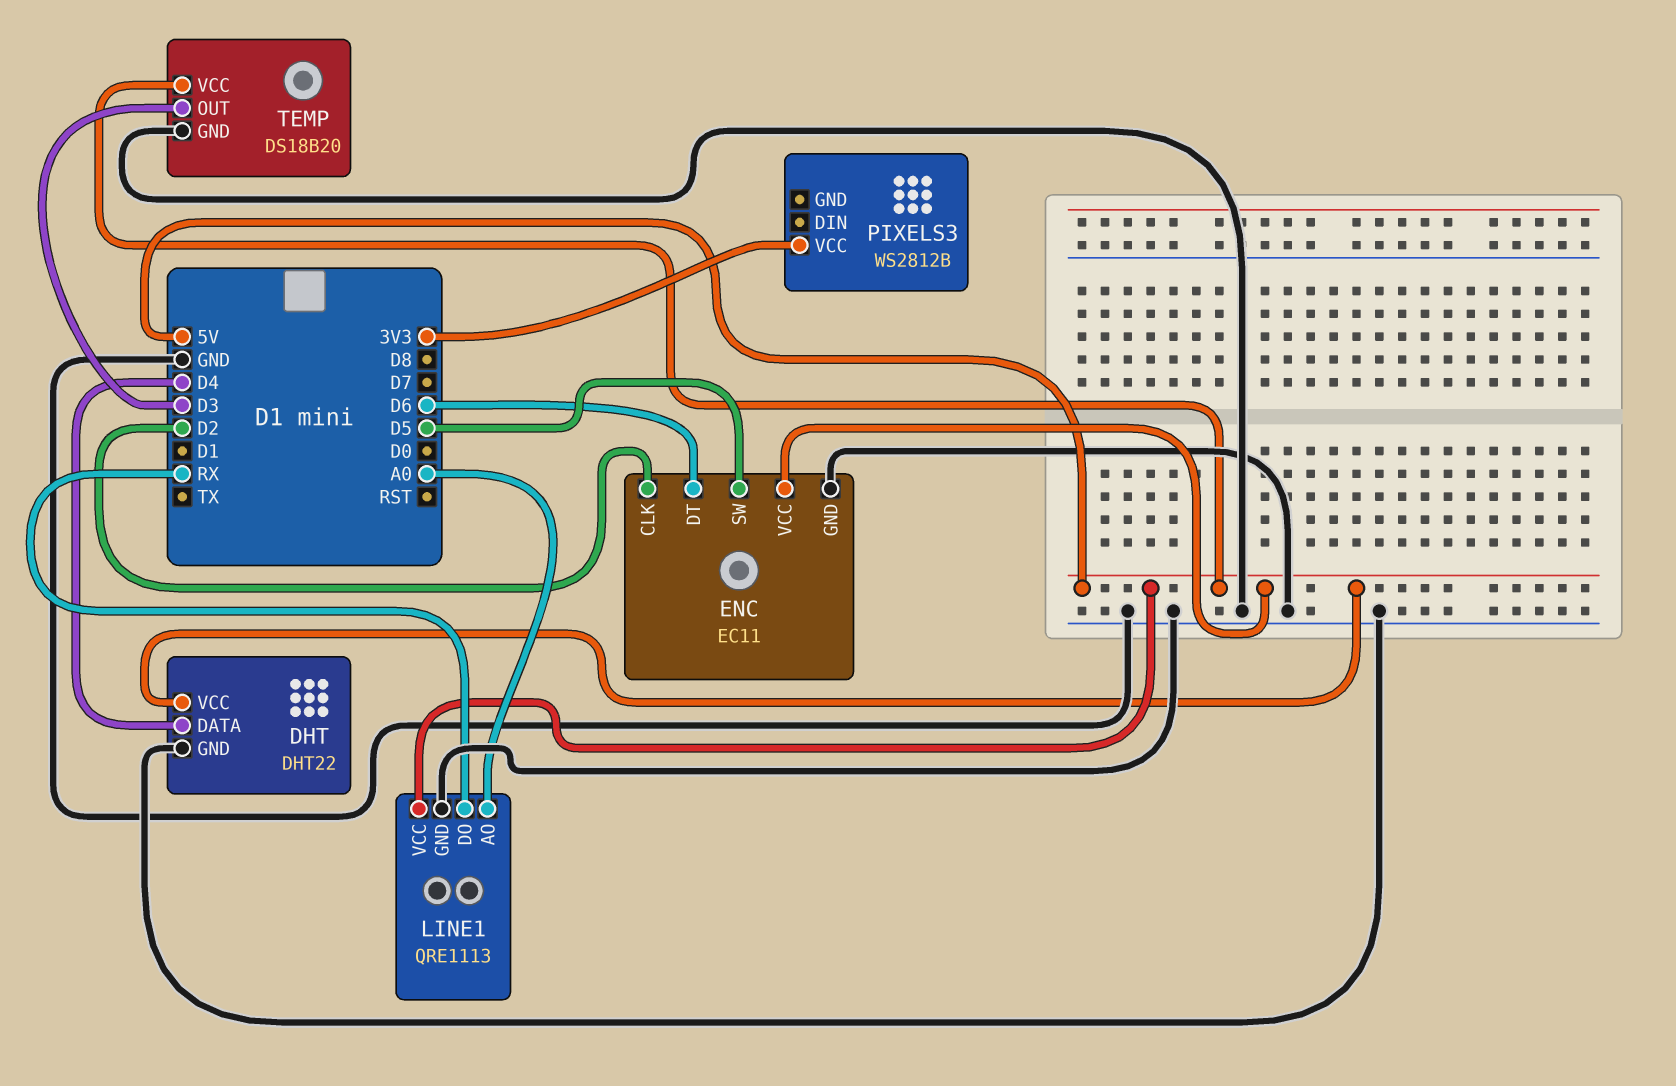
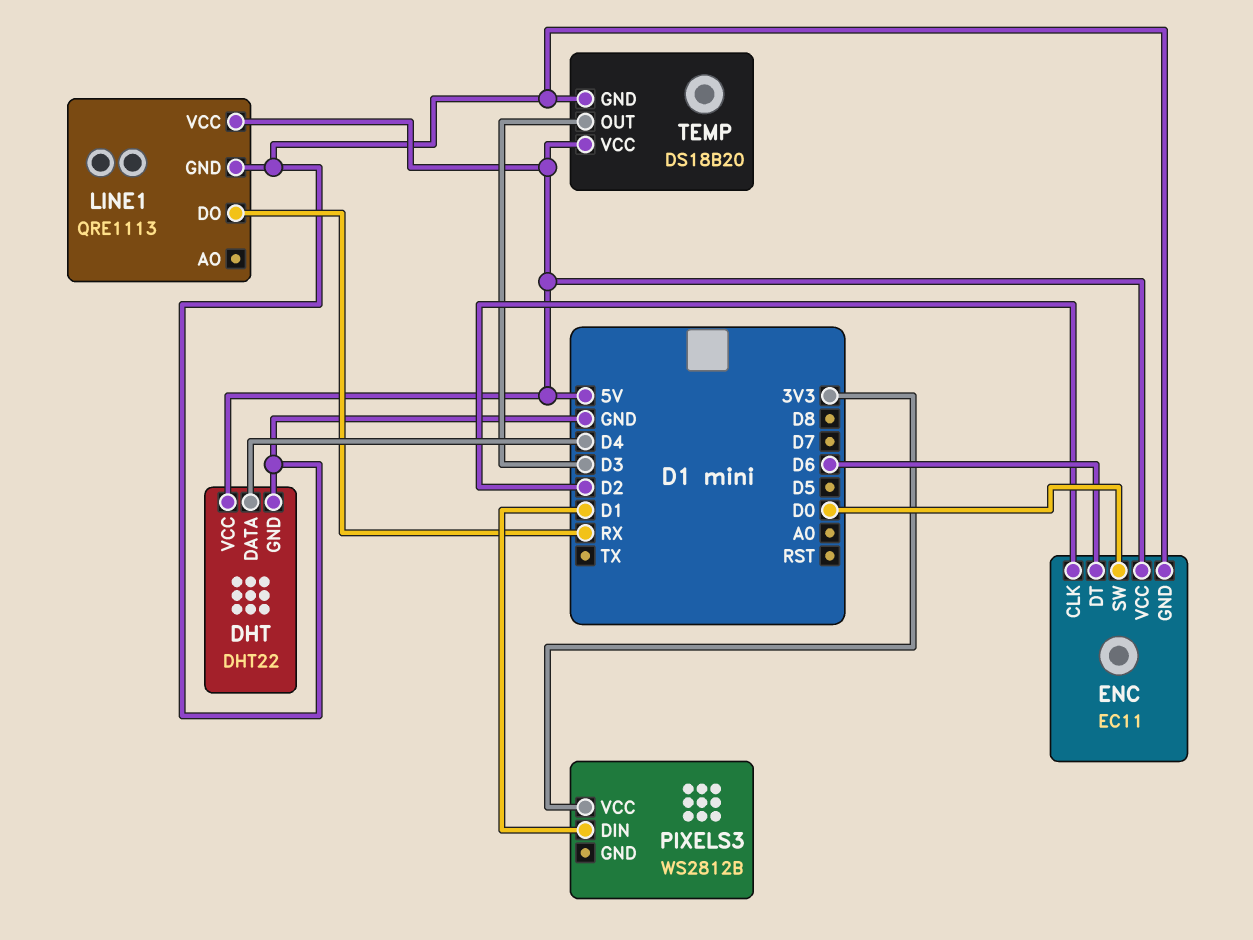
ENC pin SW: D5 -> D0
LINE1 pin AO: A0 -> none
PIXELS3 pin DIN: none -> D1

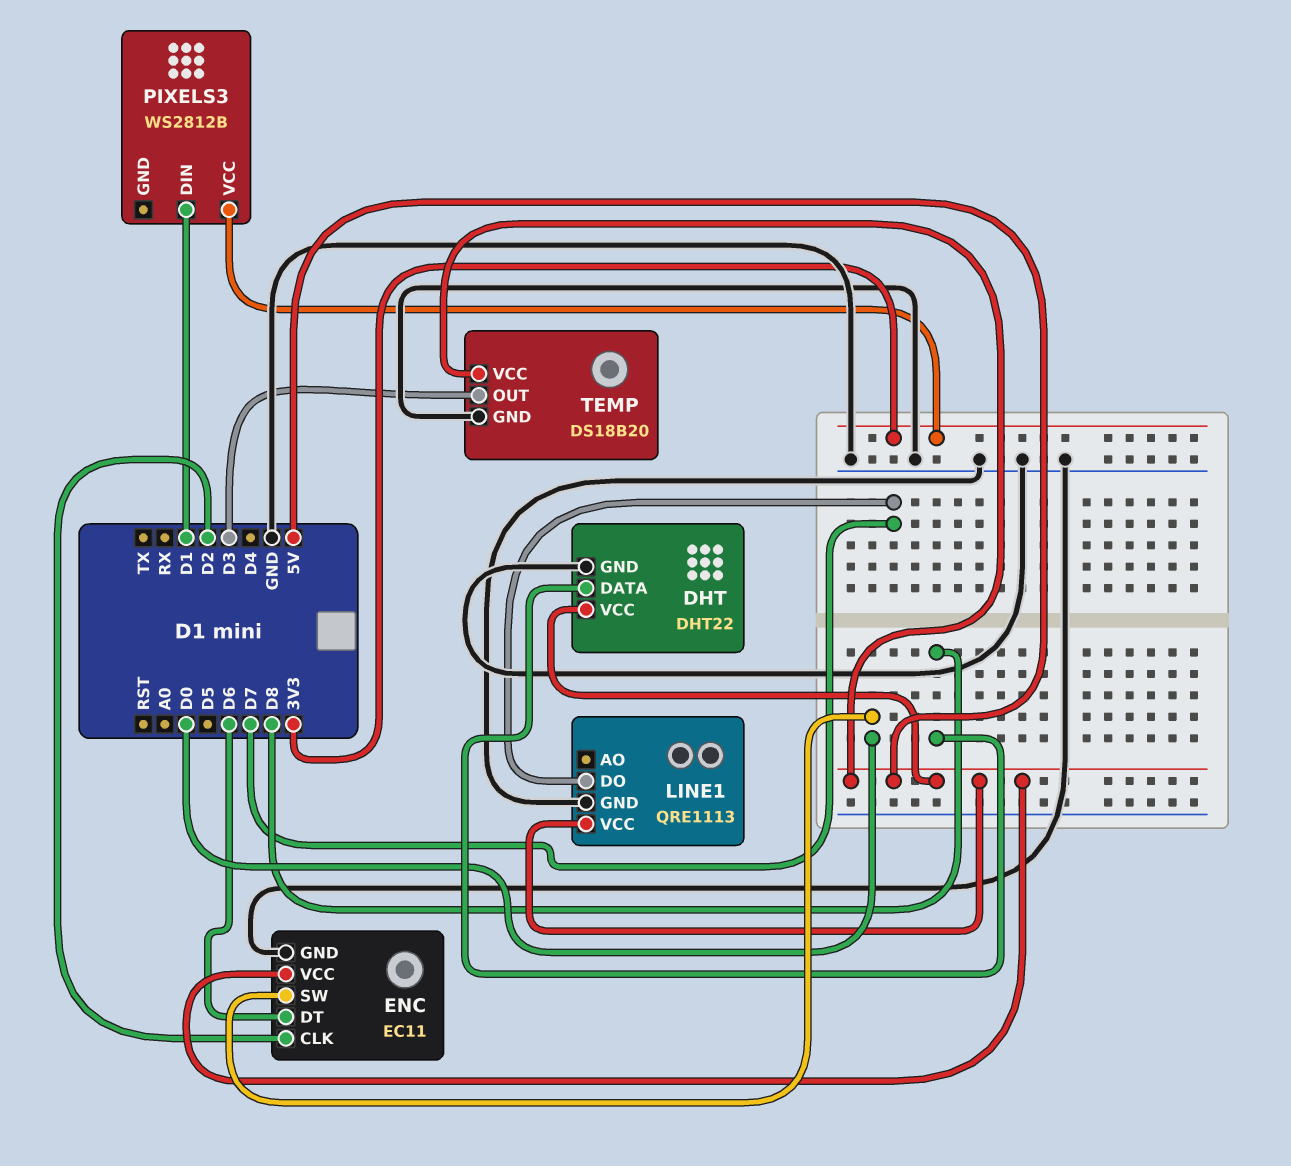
DHT pin DATA: D4 -> D8
LINE1 pin DO: RX -> D7

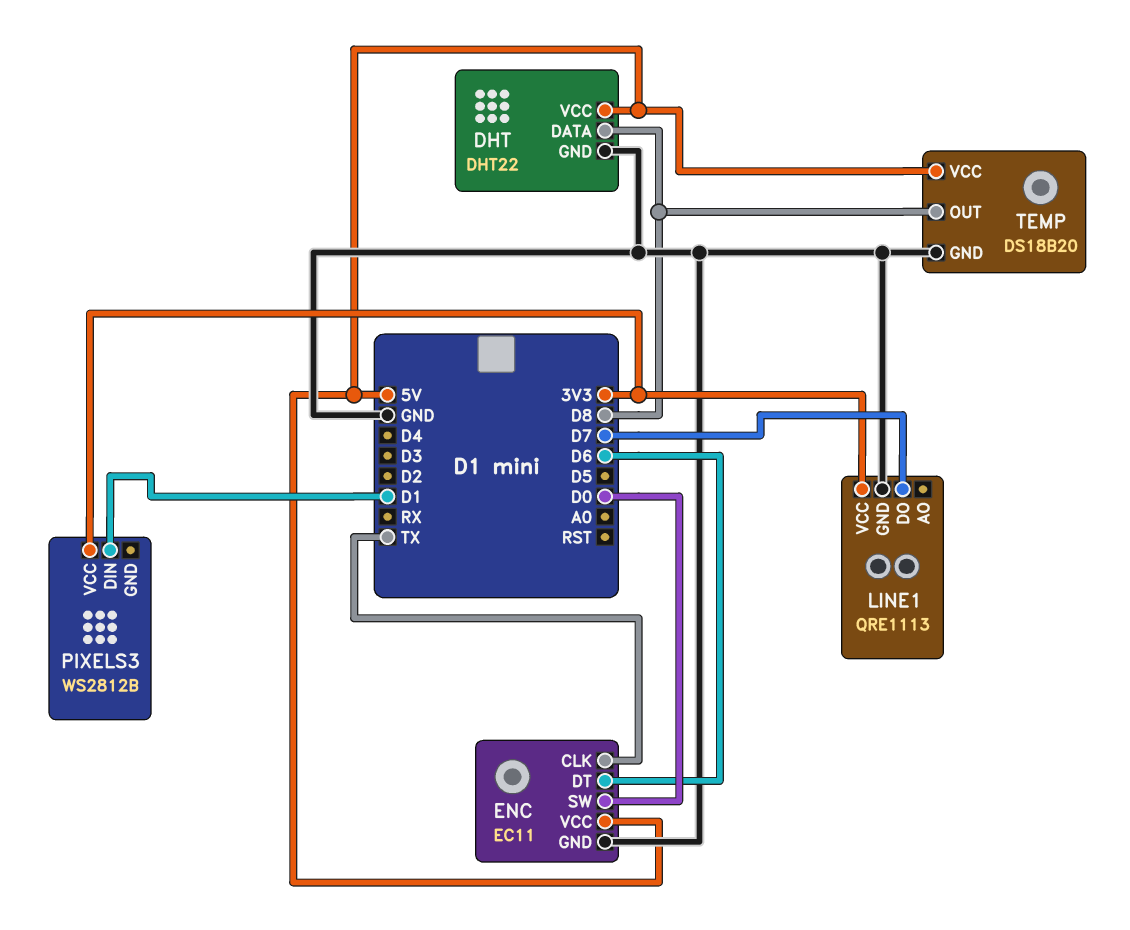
ENC pin CLK: D2 -> TX
LINE1 pin VCC: 5V -> 3V3
TEMP pin OUT: D3 -> D8

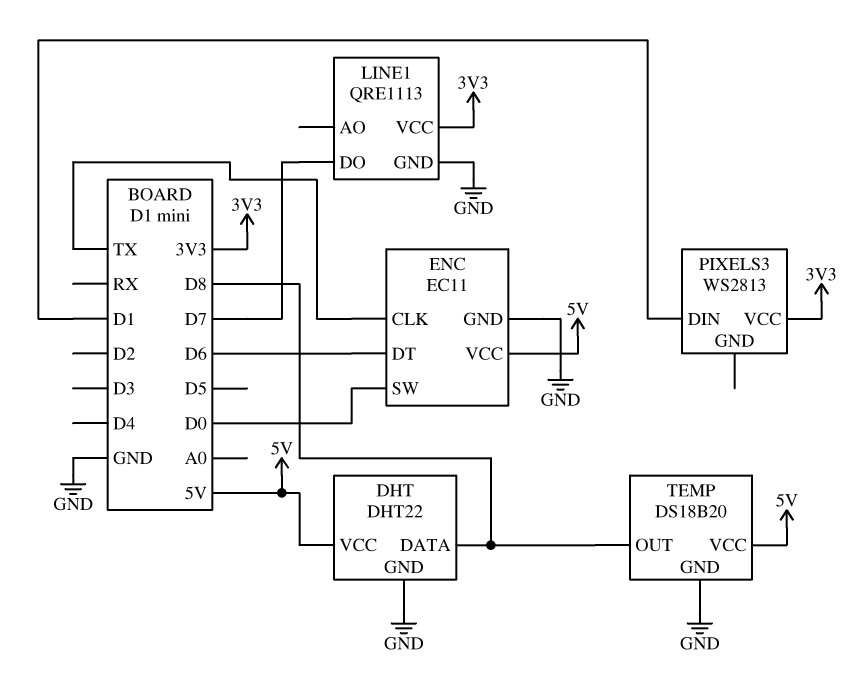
PIXELS3: WS2812B -> WS2813

